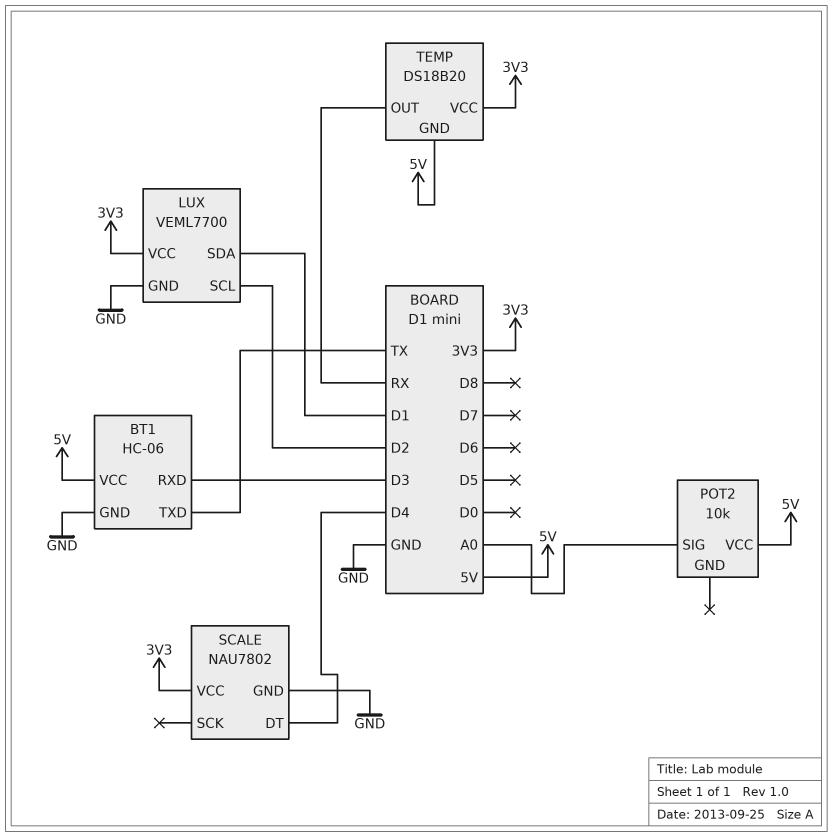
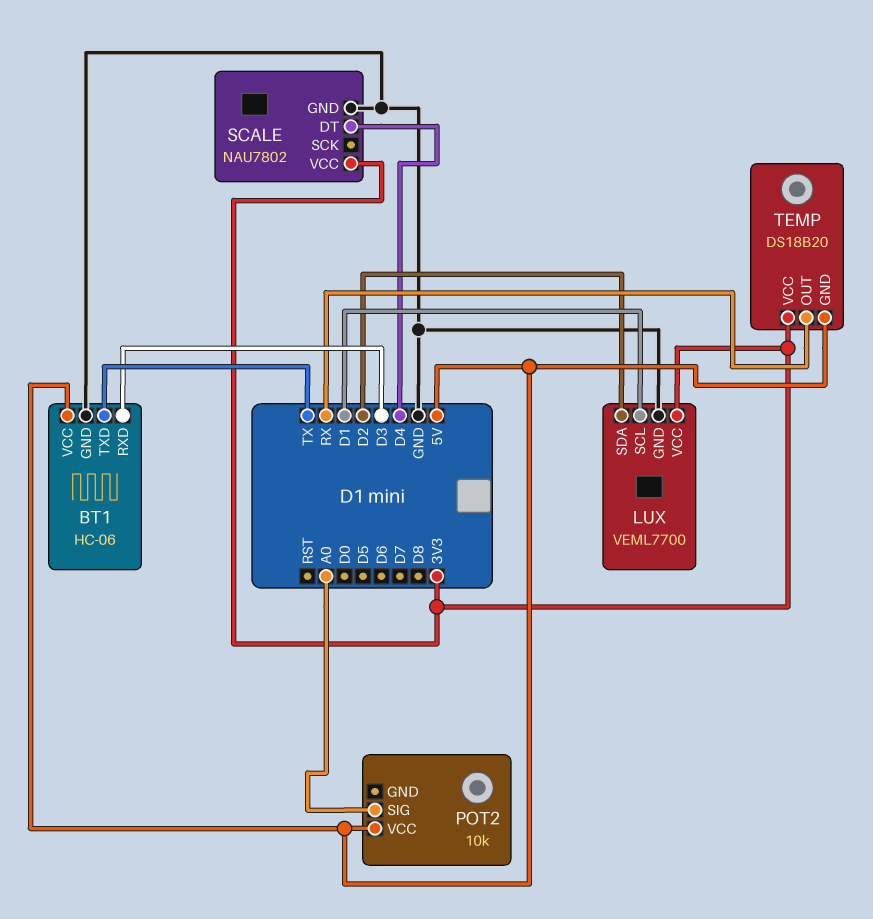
LUX pin SCL: D2 -> D1
LUX pin SDA: D1 -> D2

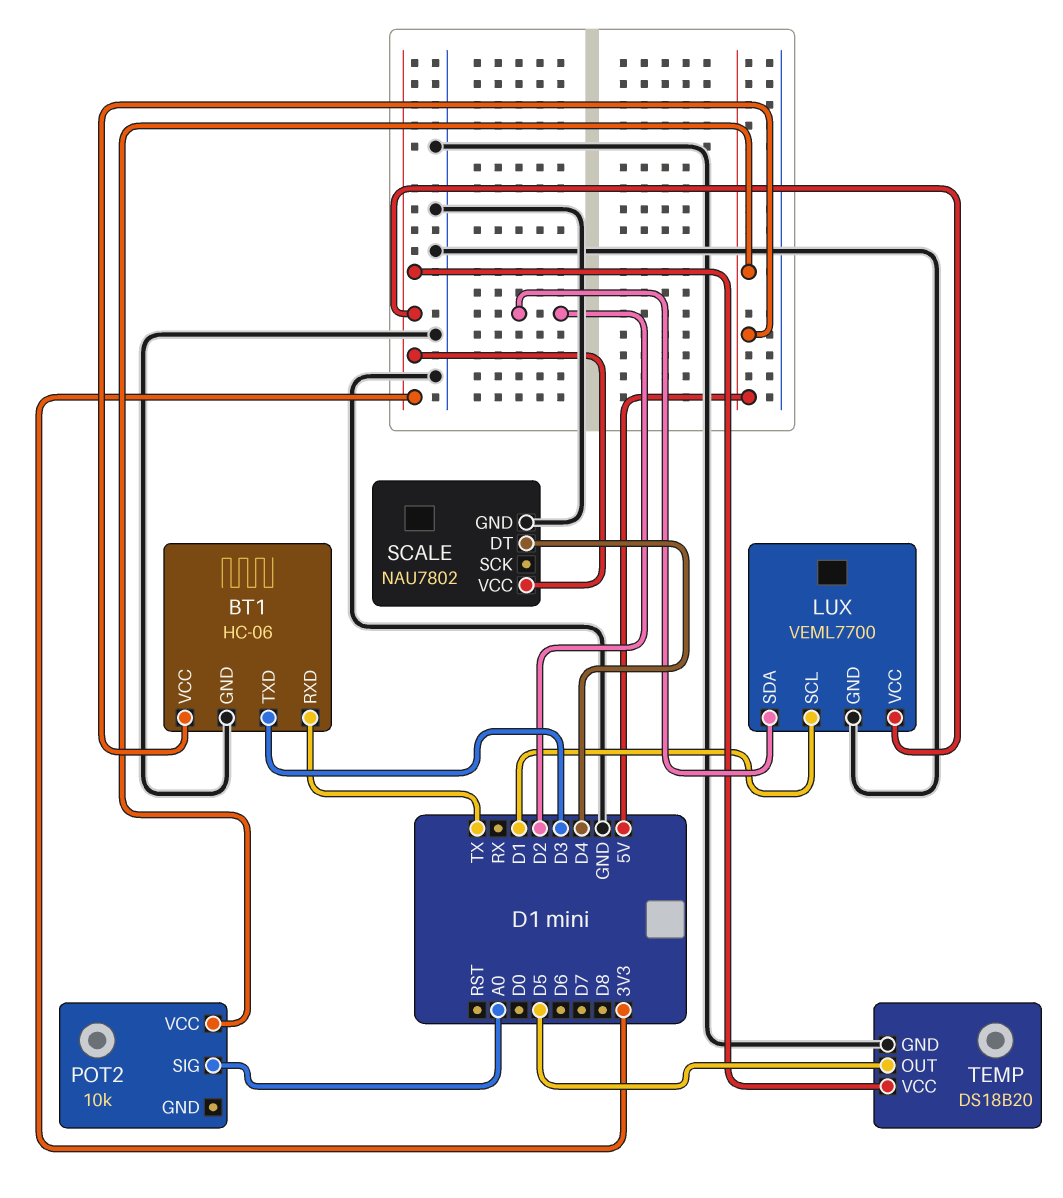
BT1 pin RXD: D3 -> TX
BT1 pin TXD: TX -> D3
TEMP pin GND: 5V -> GND
TEMP pin OUT: RX -> D5

